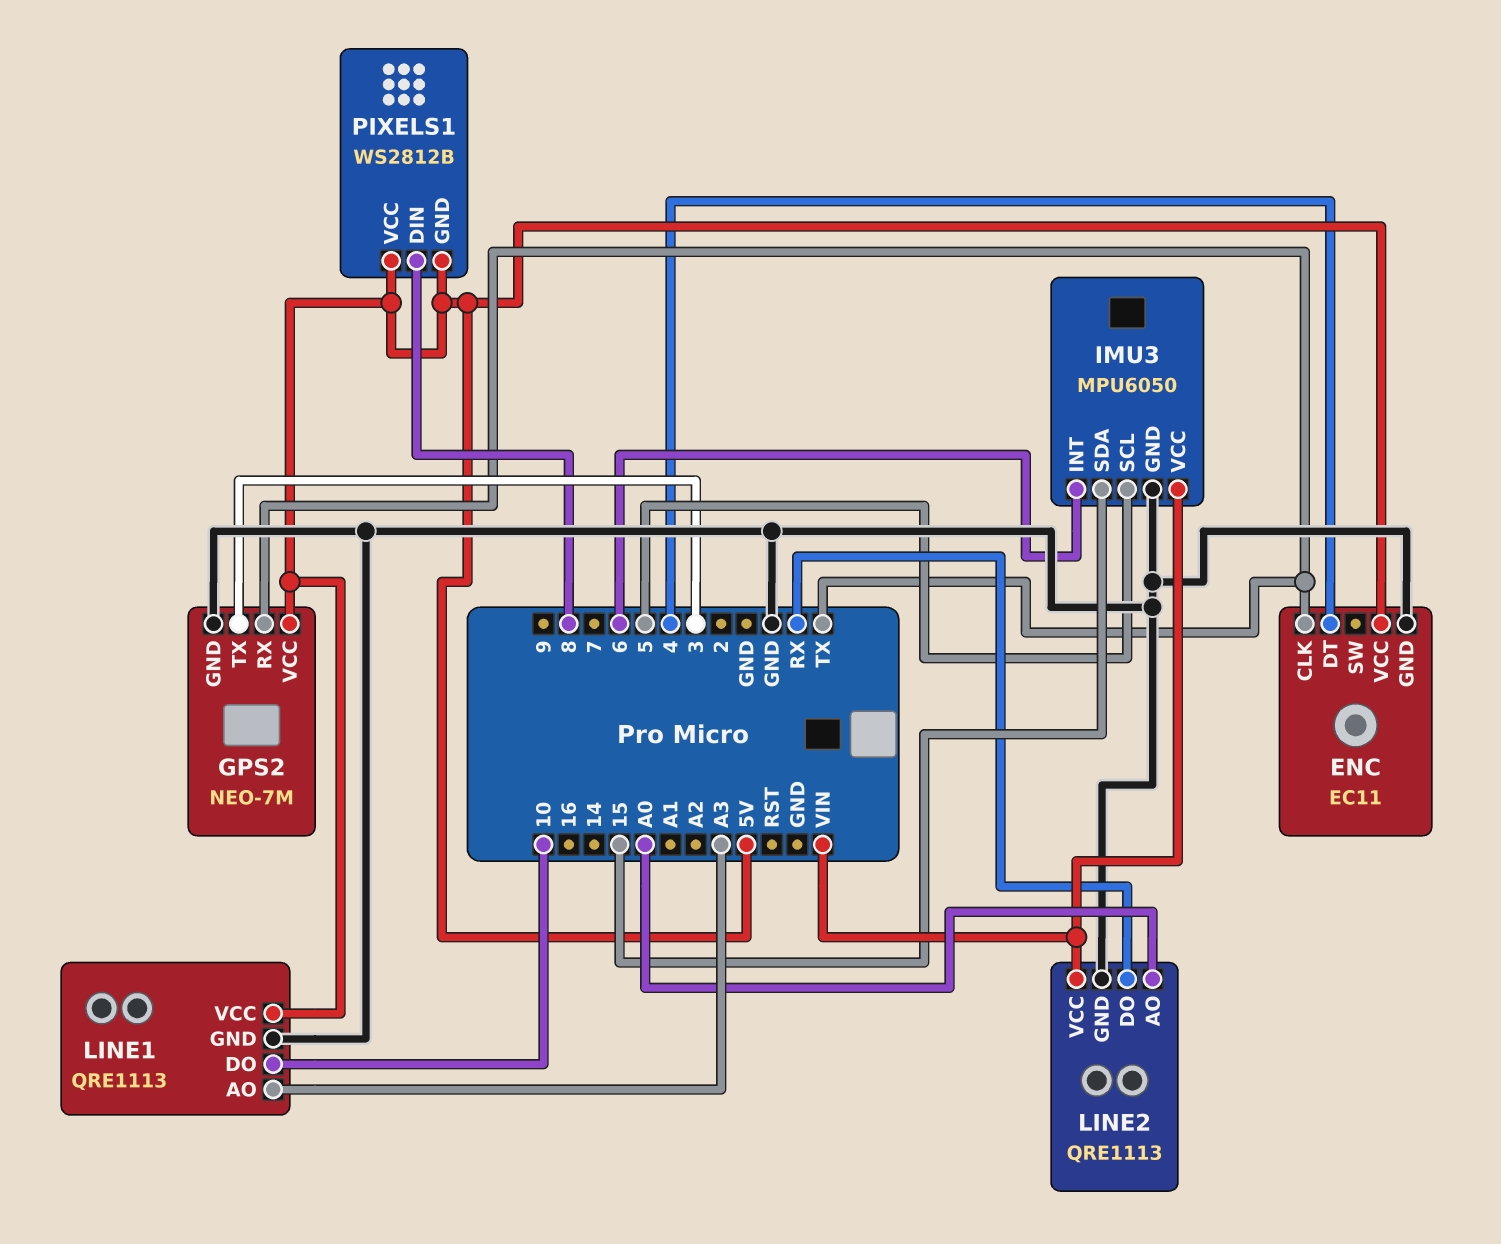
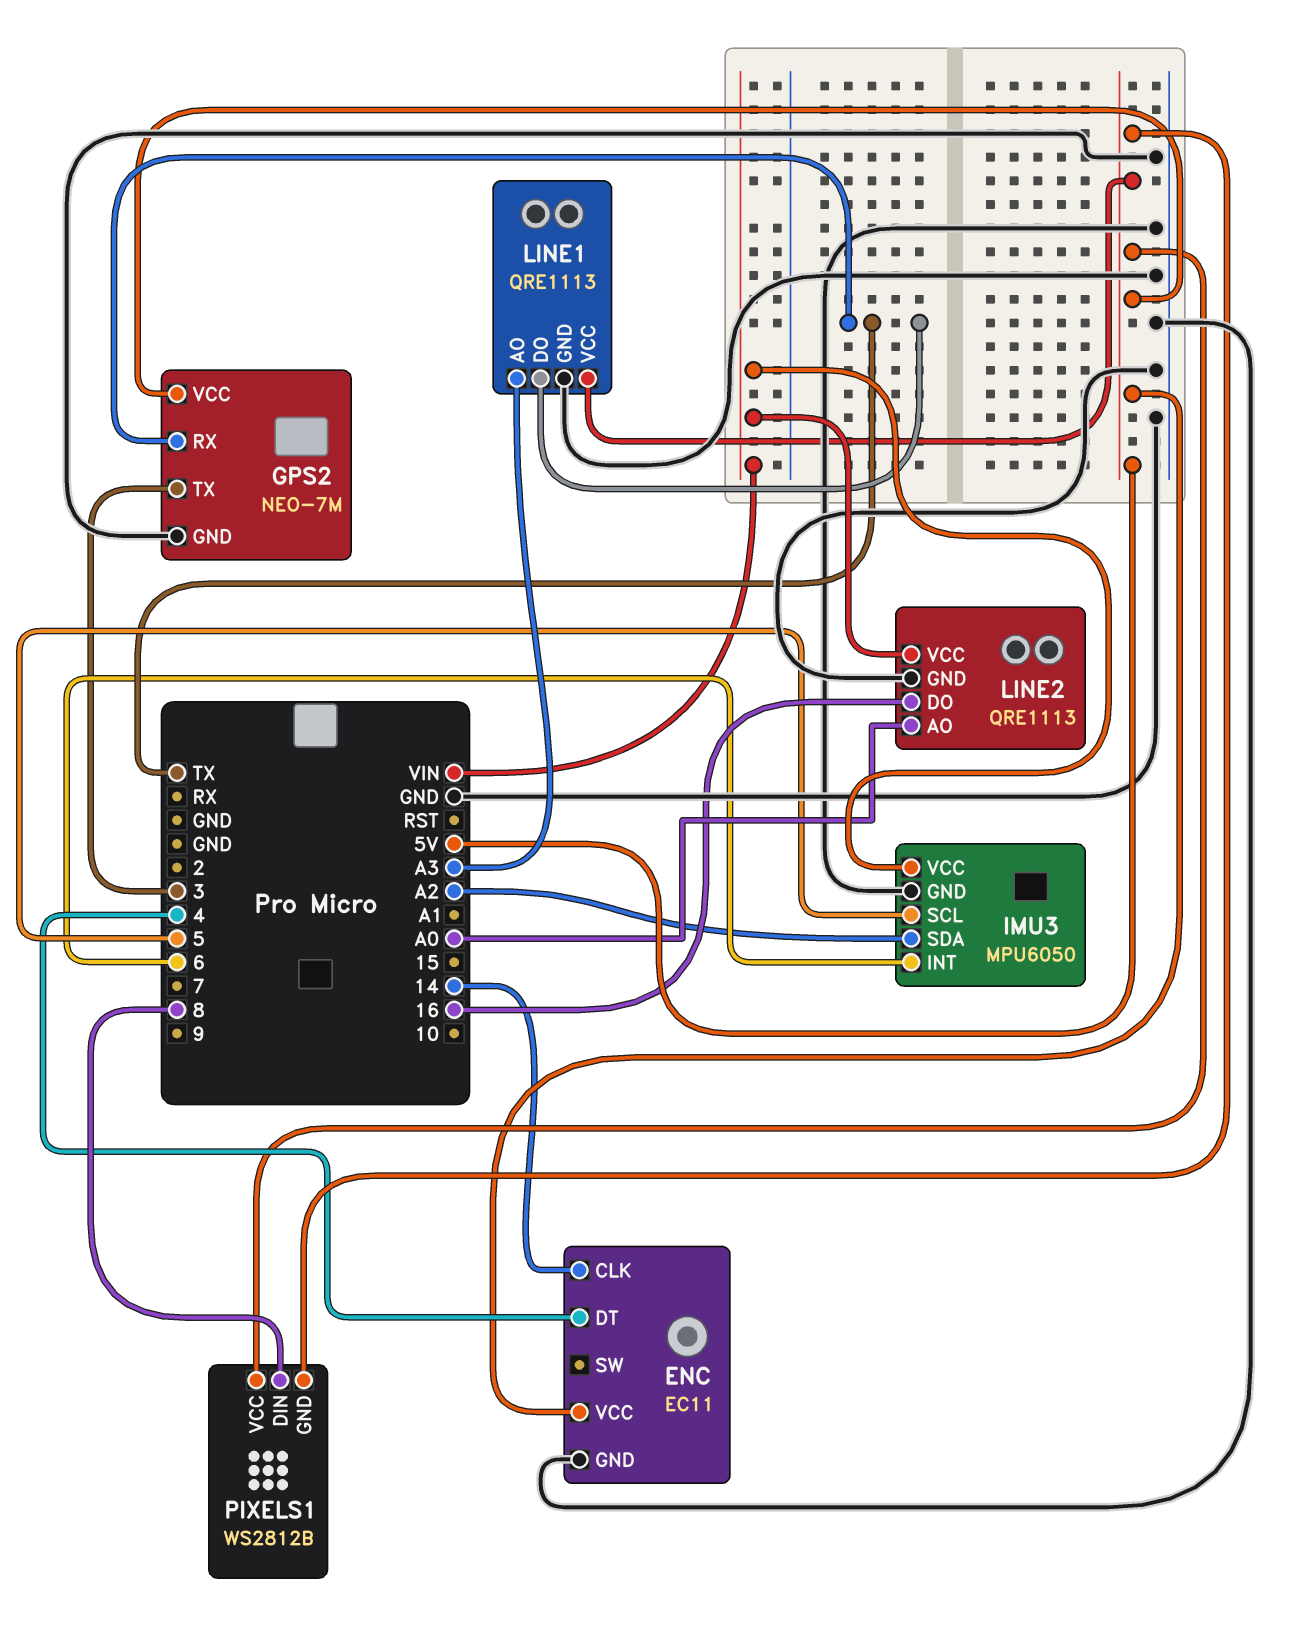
ENC pin CLK: TX -> 14
IMU3 pin SDA: 15 -> A2
LINE1 pin DO: 10 -> TX
LINE2 pin DO: RX -> 16

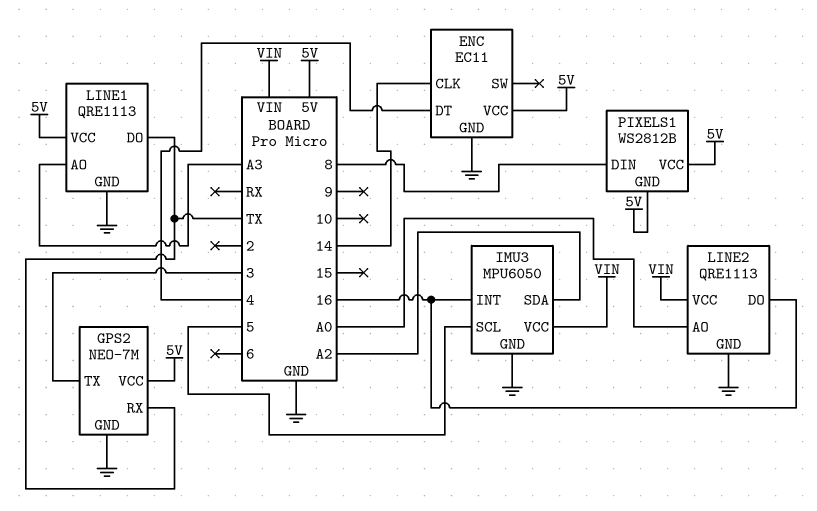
IMU3 pin INT: 6 -> 16

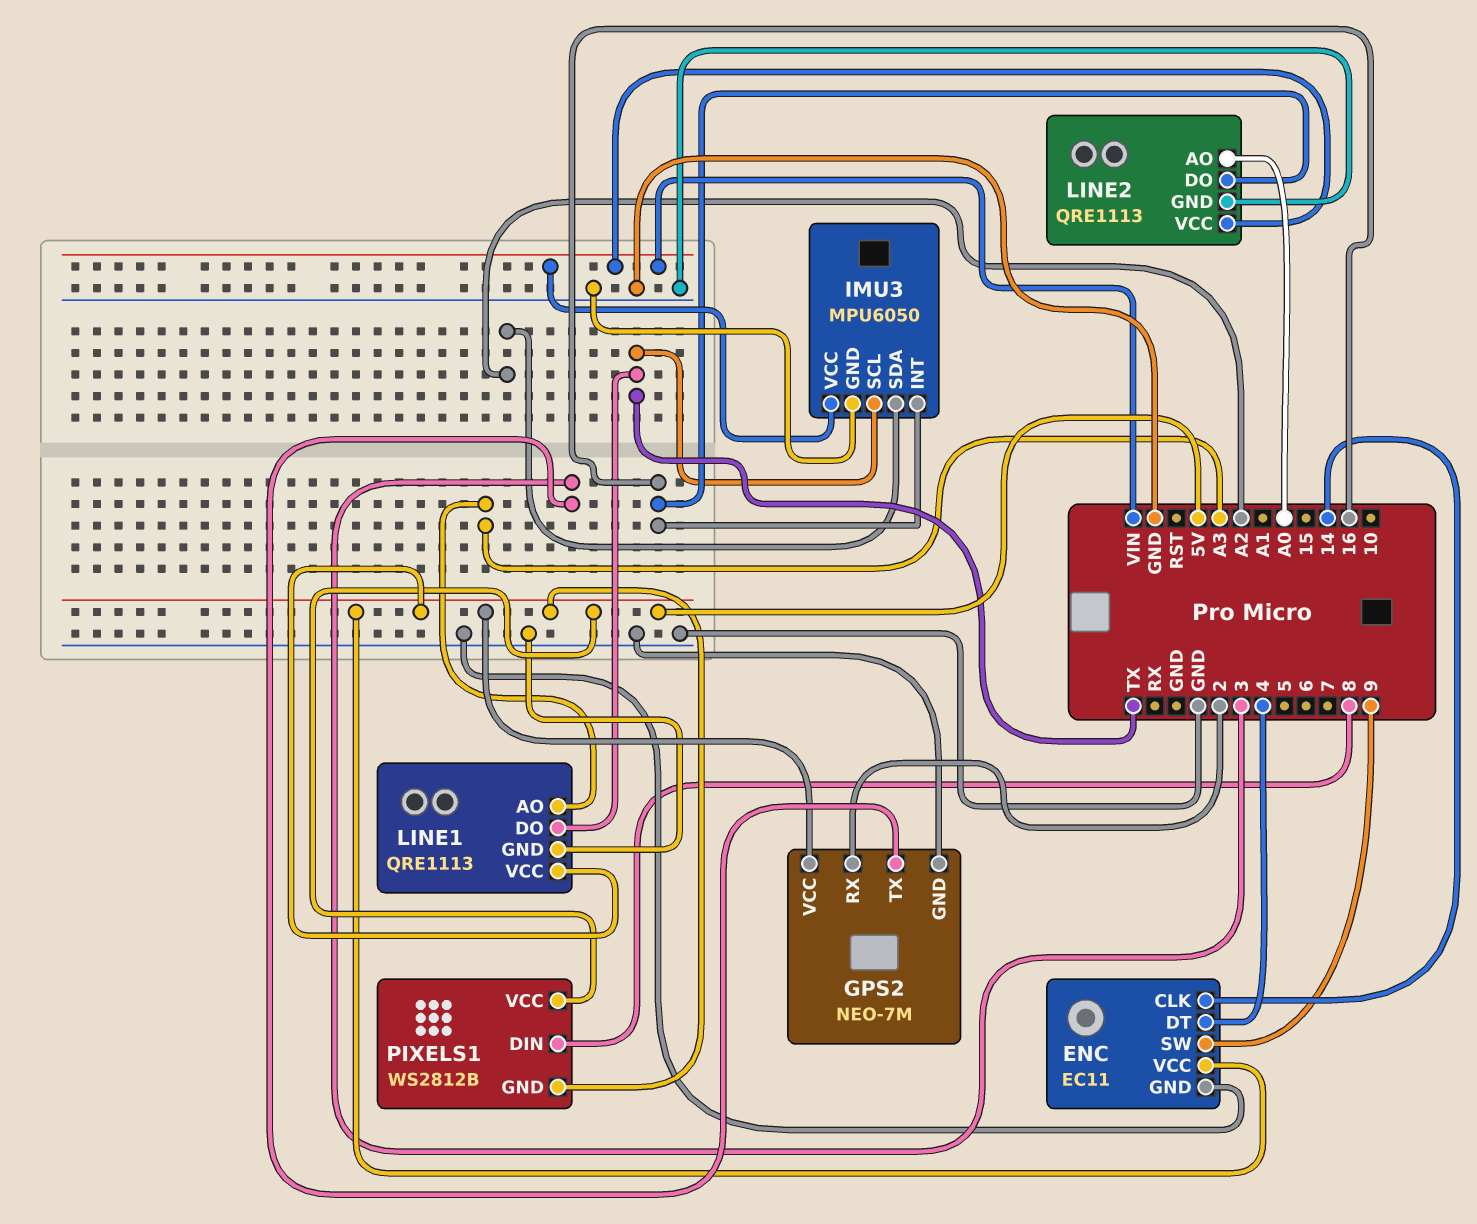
ENC pin SW: none -> 9
GPS2 pin RX: TX -> 2
IMU3 pin SCL: 5 -> TX

